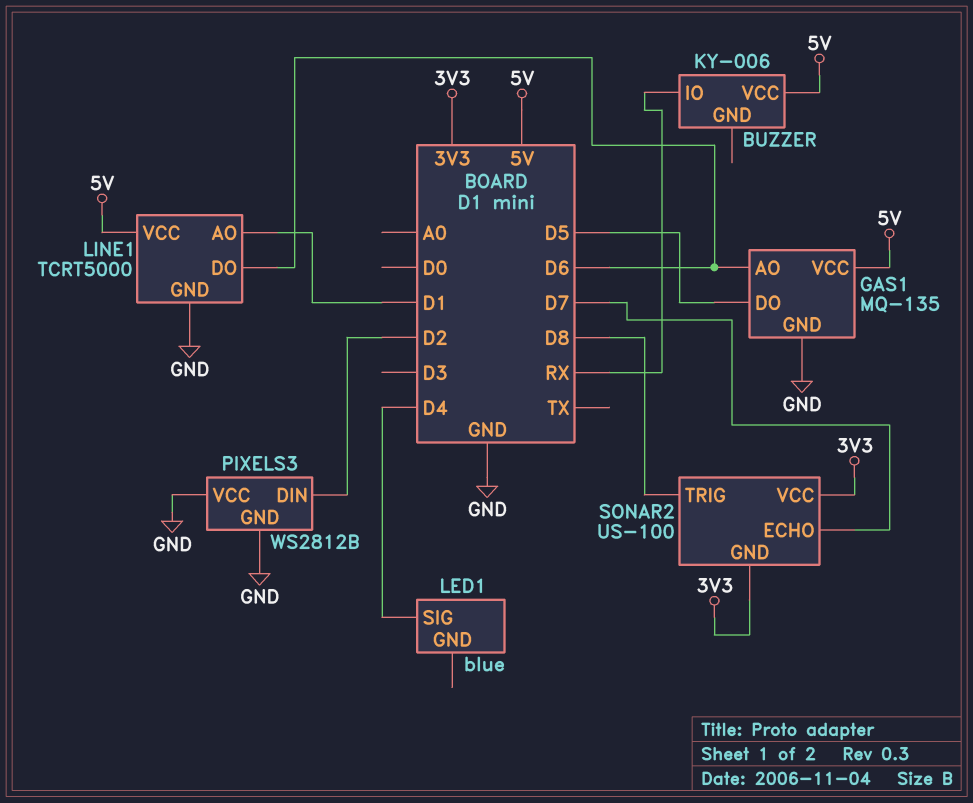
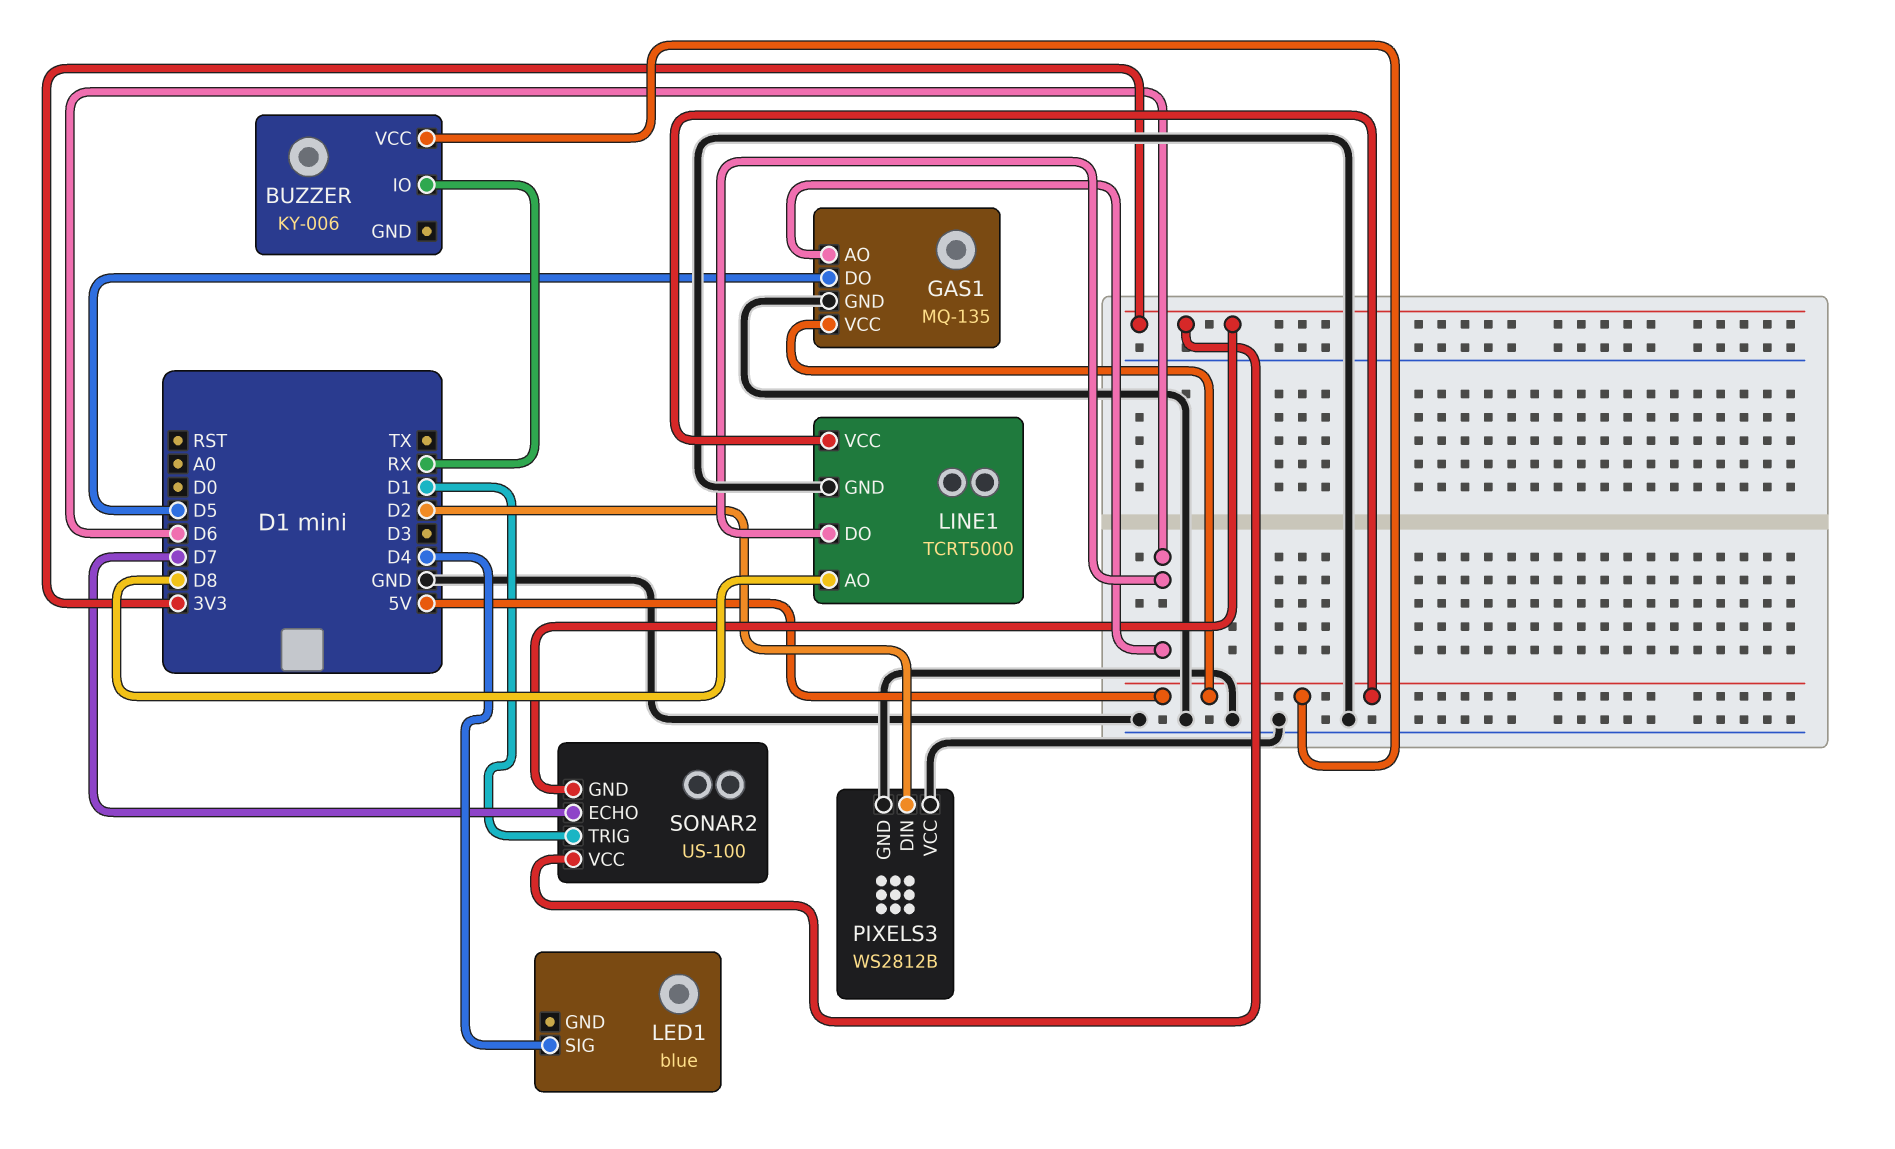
LINE1 pin AO: D1 -> D8
SONAR2 pin TRIG: D8 -> D1

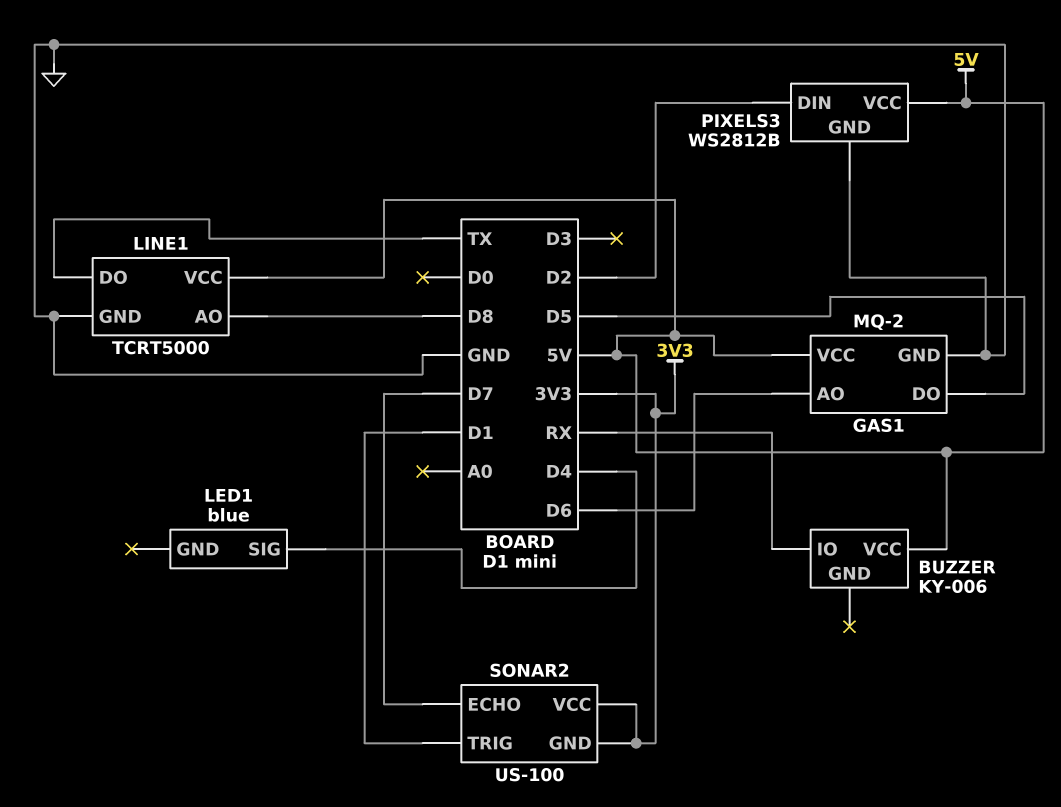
GAS1: MQ-135 -> MQ-2
LINE1 pin DO: D6 -> TX
PIXELS3 pin VCC: GND -> 5V

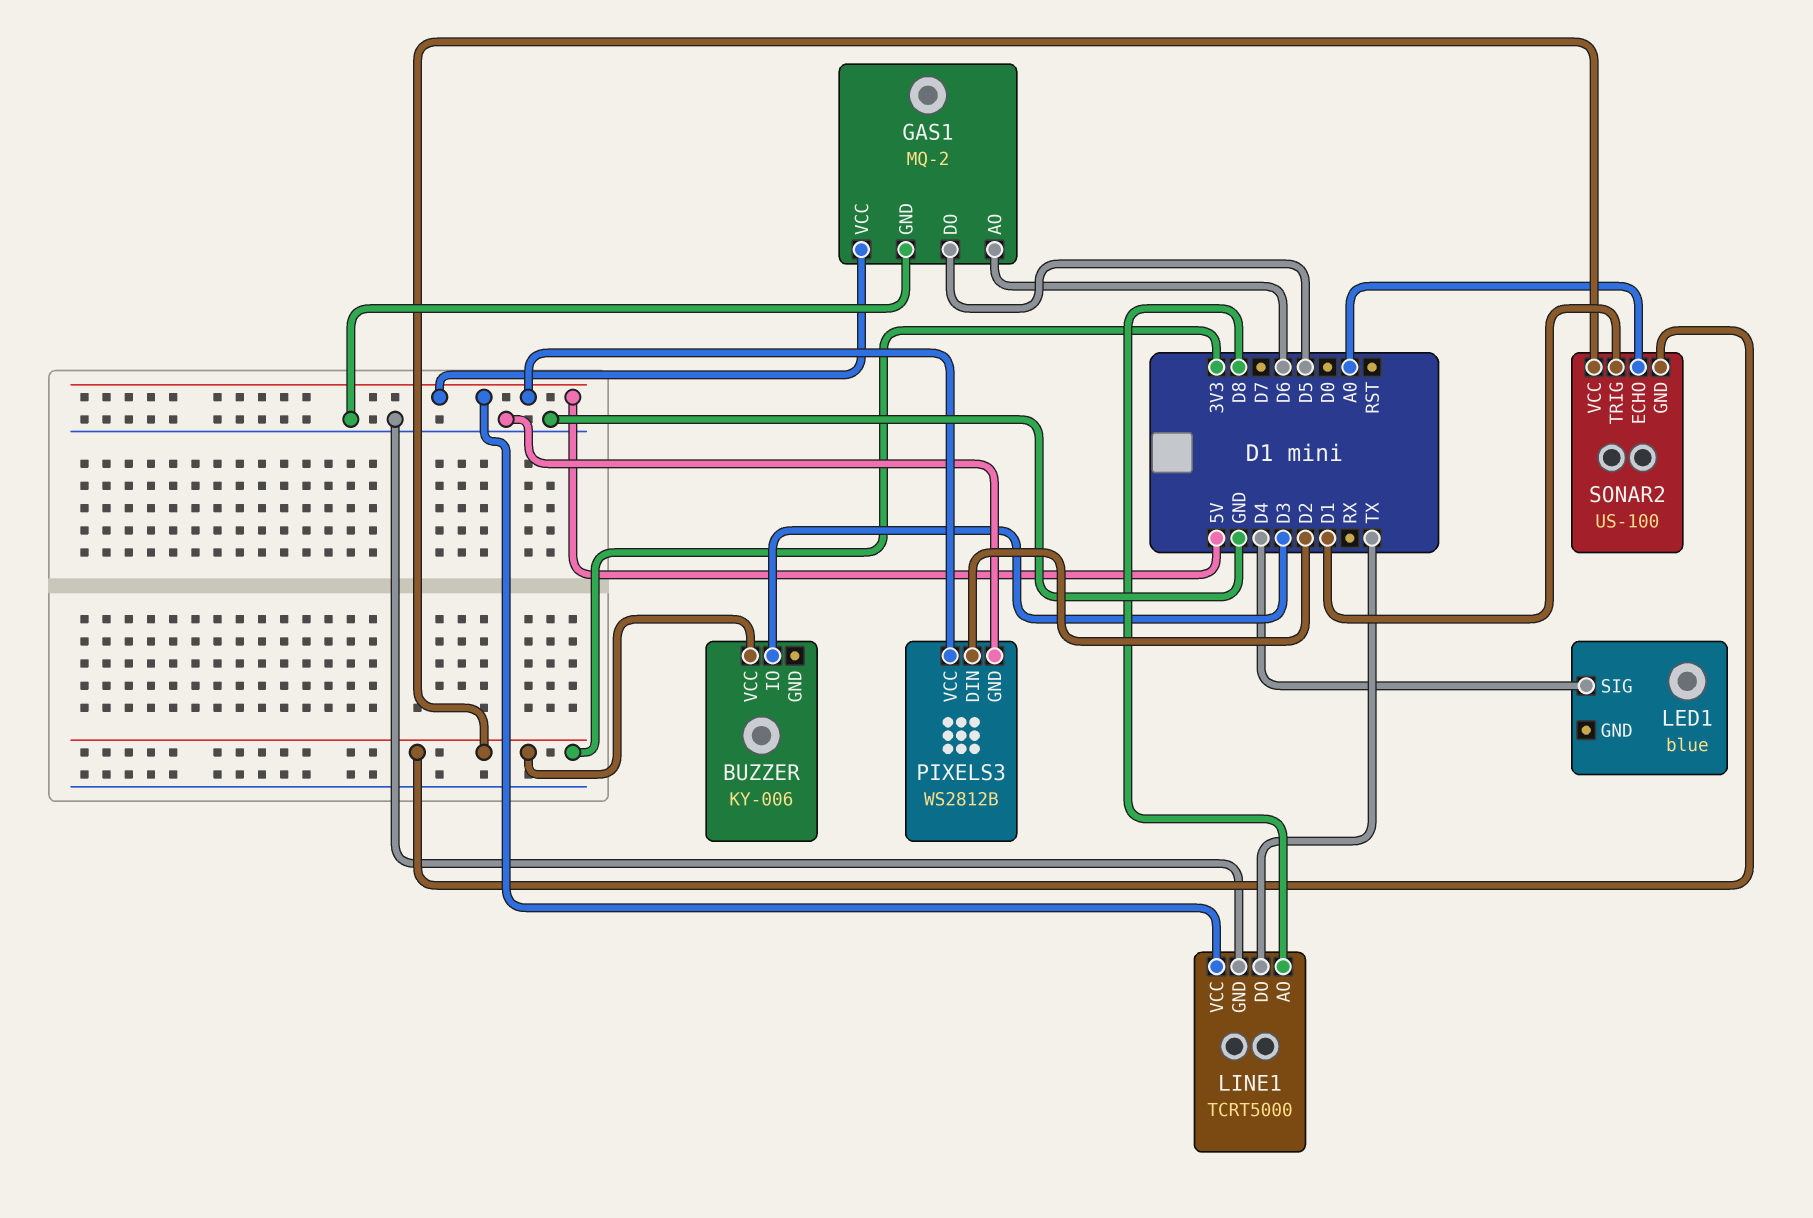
BUZZER pin IO: RX -> D3
BUZZER pin VCC: 5V -> 3V3
SONAR2 pin ECHO: D7 -> A0

